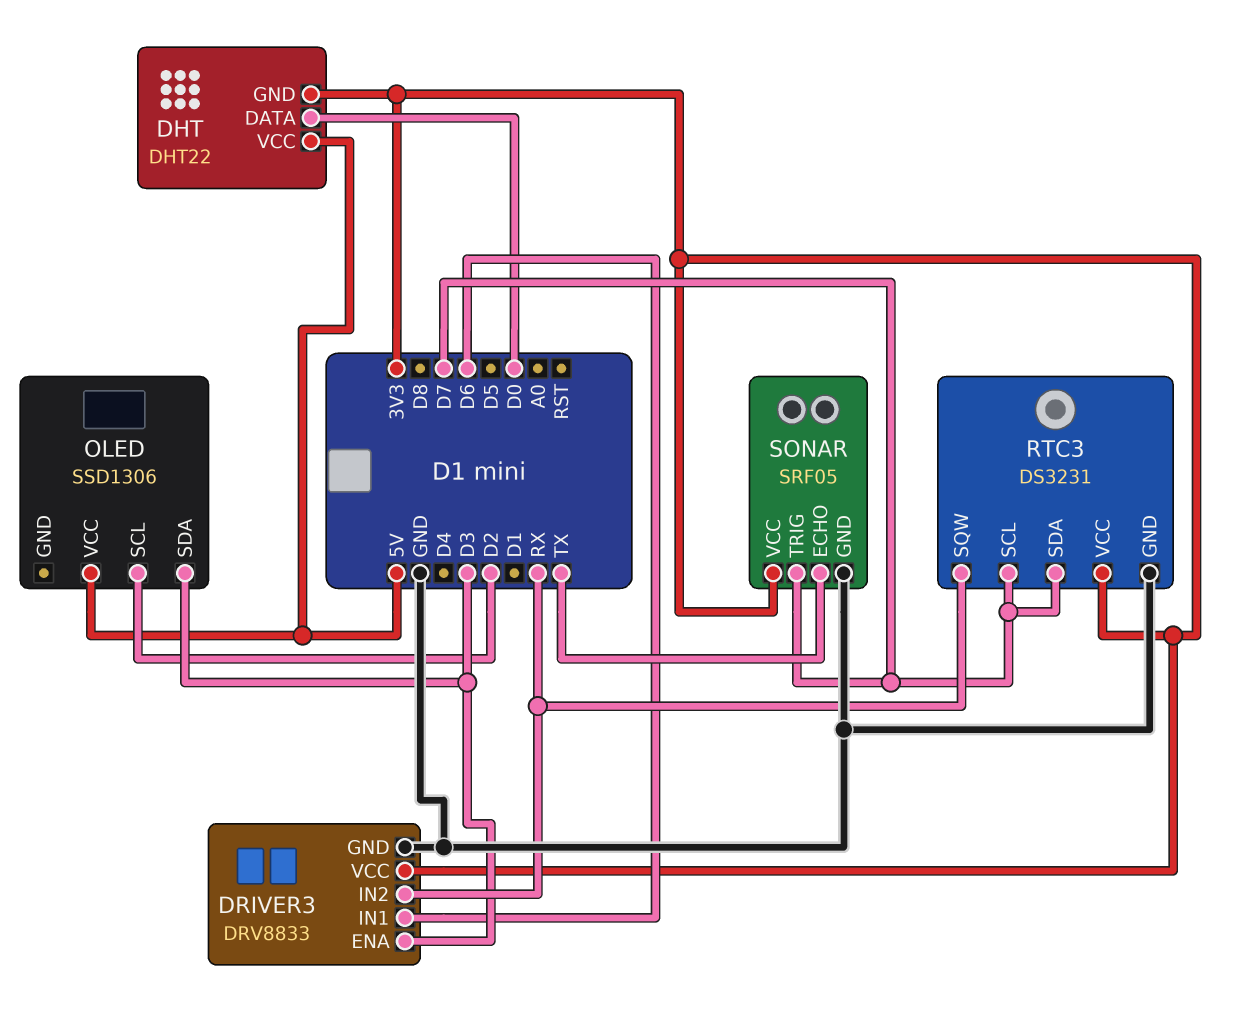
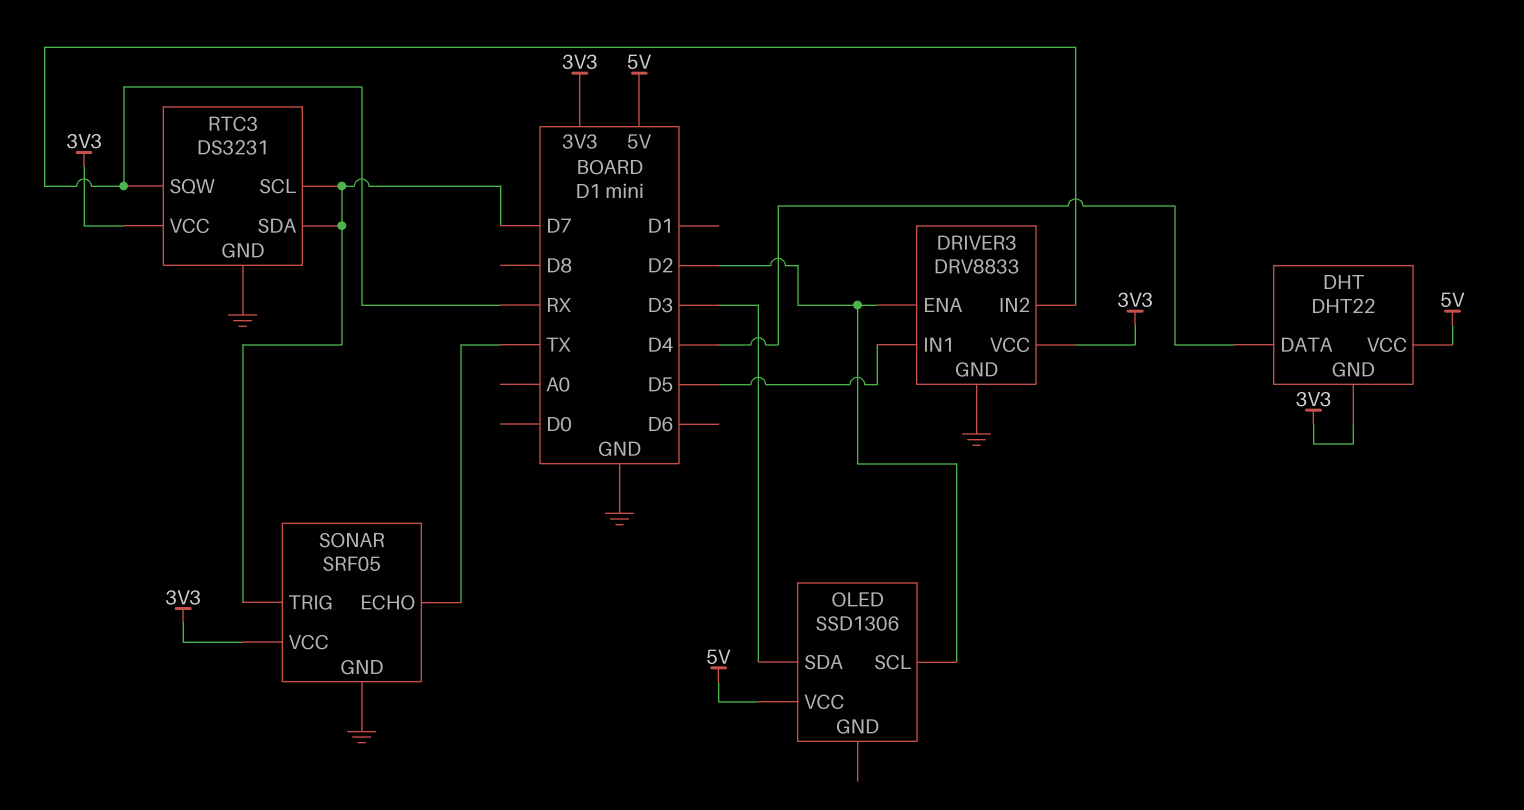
DHT pin DATA: D0 -> D4
DRIVER3 pin ENA: D3 -> D2
DRIVER3 pin IN1: D6 -> D5

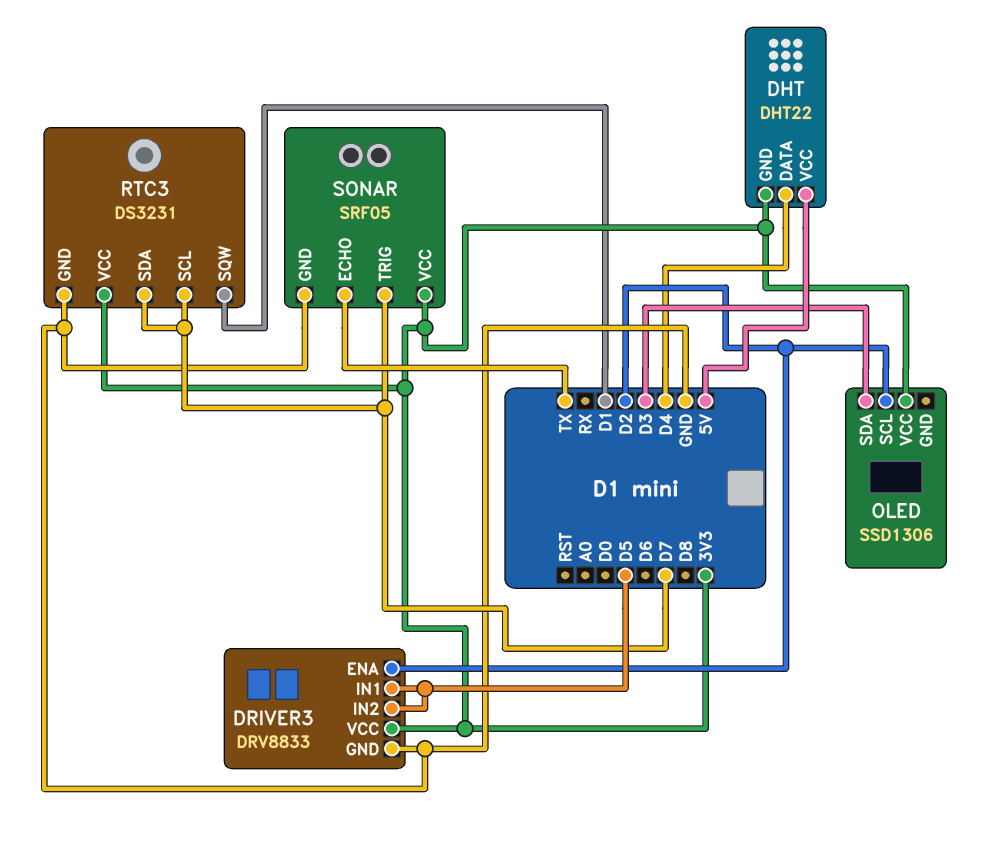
DRIVER3 pin IN2: RX -> D5
OLED pin VCC: 5V -> 3V3
RTC3 pin SQW: RX -> D1

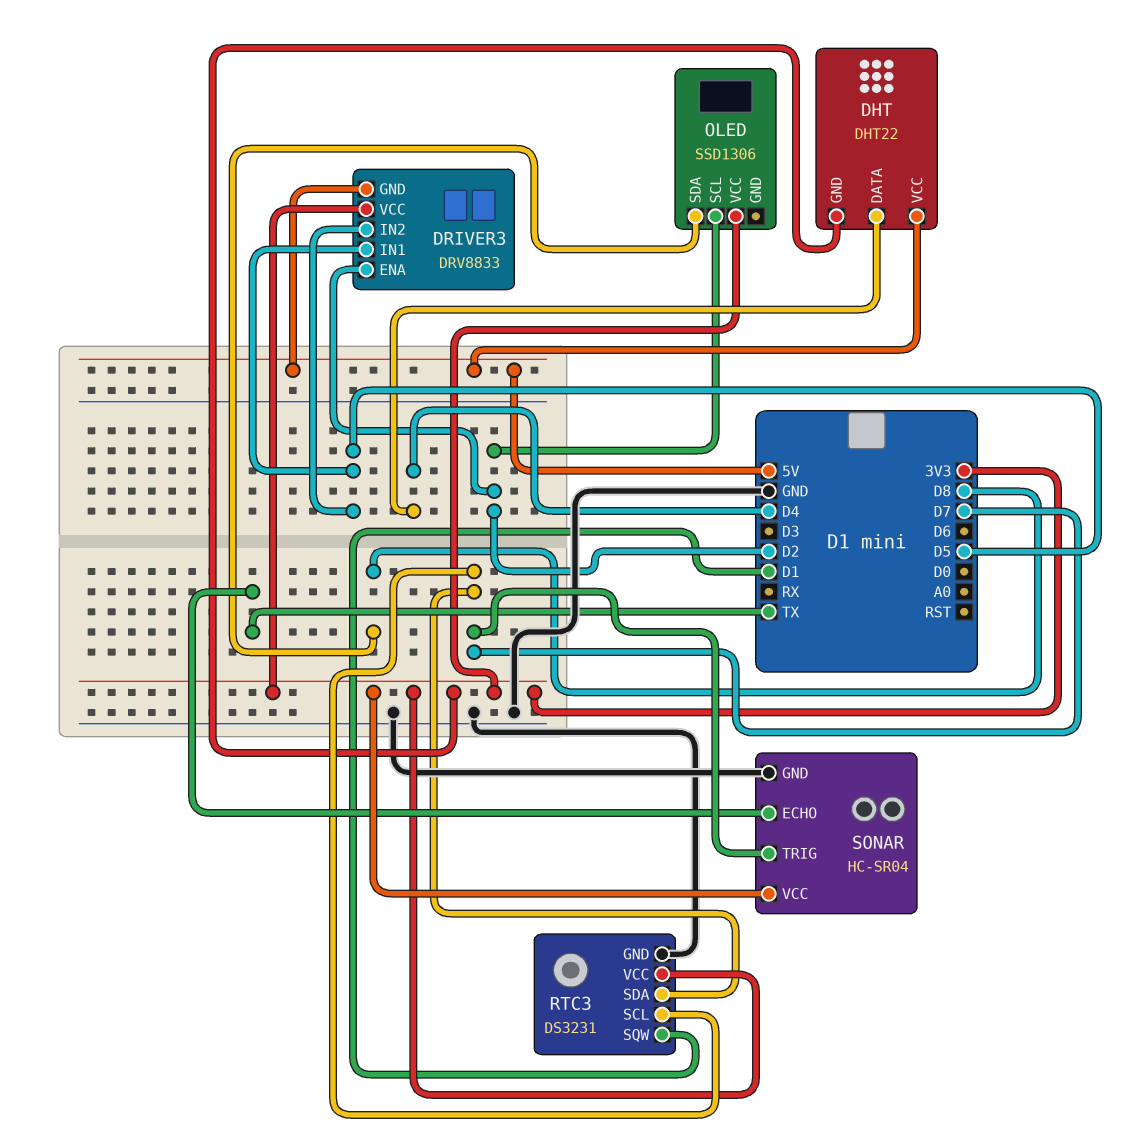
DRIVER3 pin GND: GND -> 5V
OLED pin SDA: D3 -> D8
SONAR: SRF05 -> HC-SR04

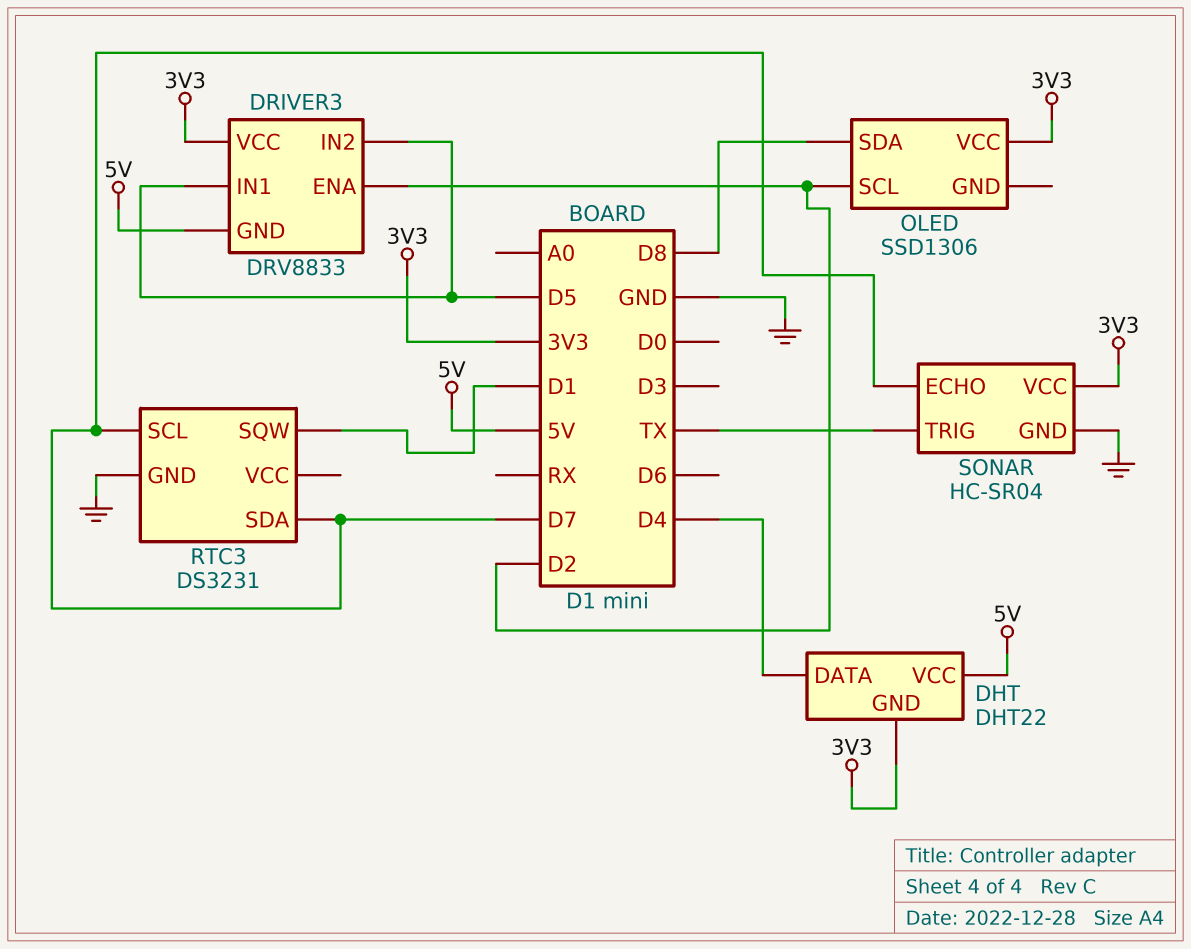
RTC3 pin VCC: 3V3 -> none
SONAR pin ECHO: TX -> D7
SONAR pin TRIG: D7 -> TX

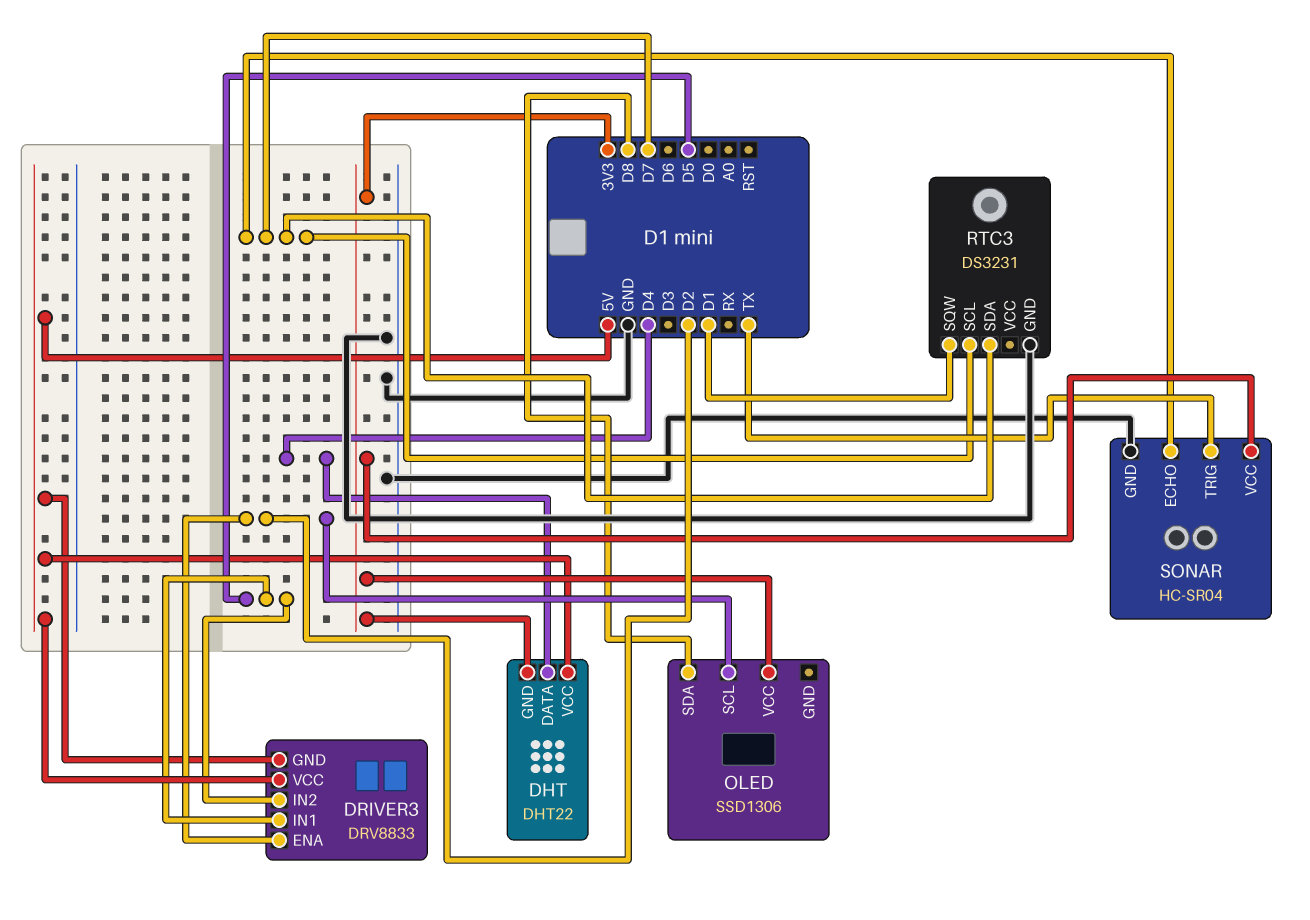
DRIVER3 pin VCC: 3V3 -> 5V

